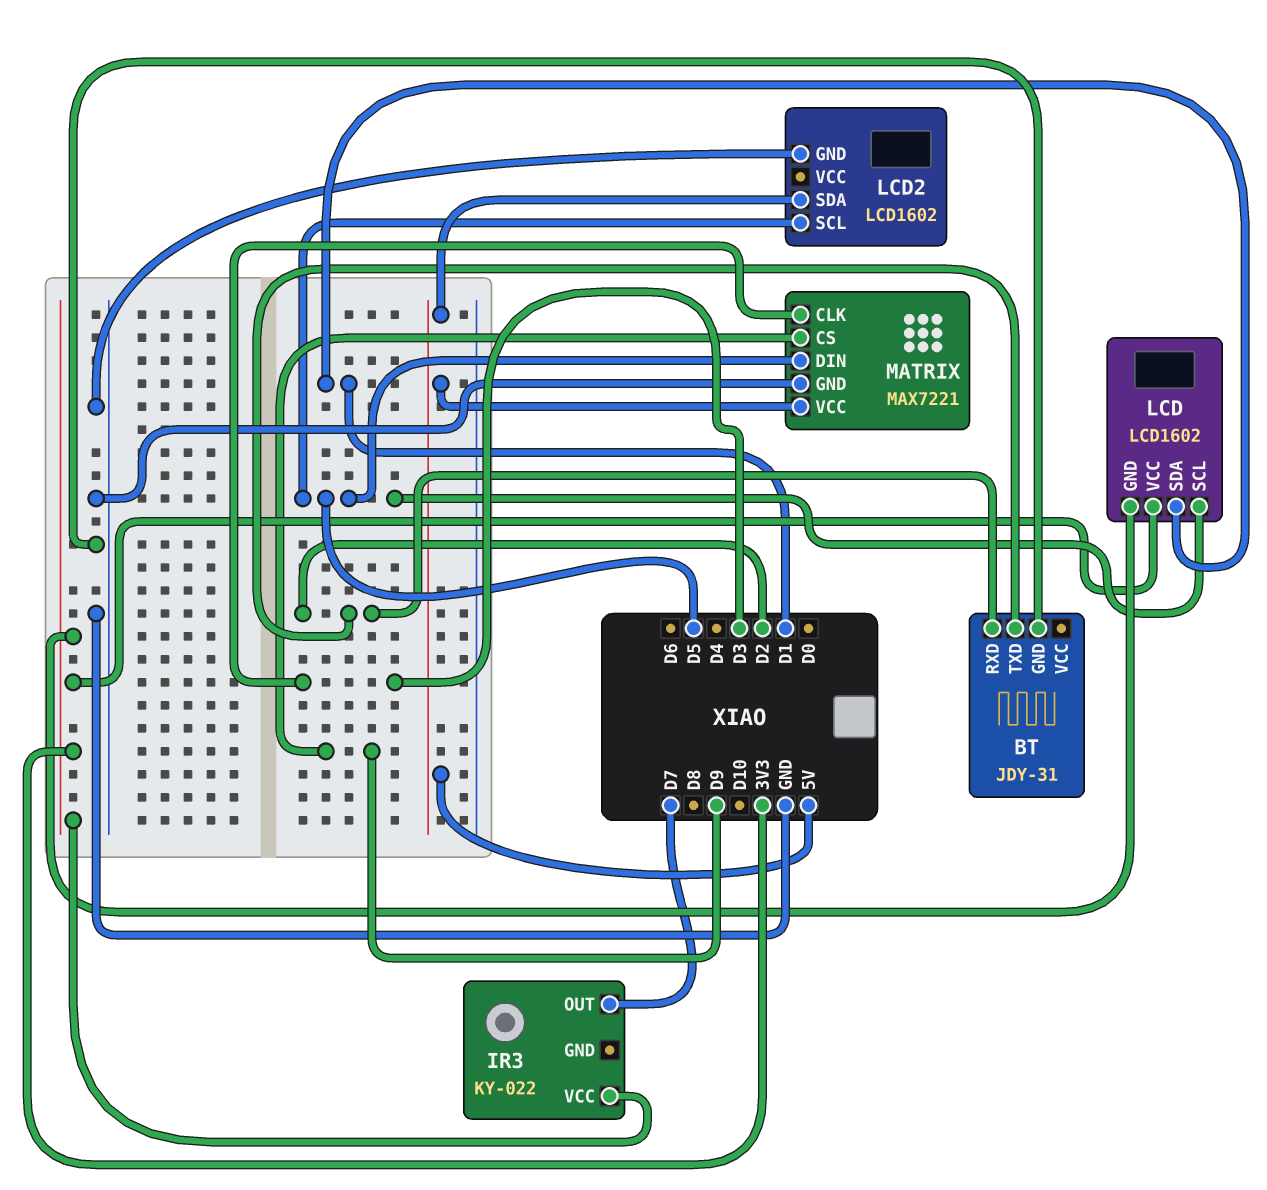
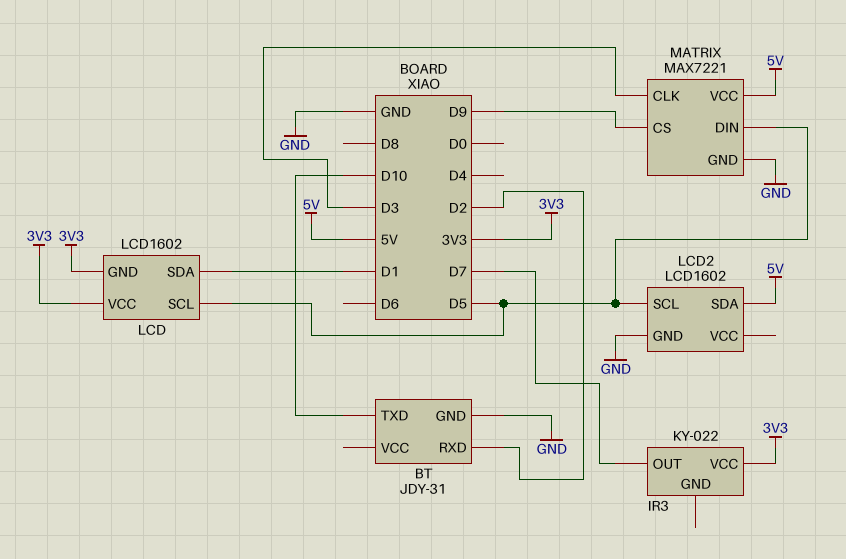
BT pin TXD: D2 -> D10

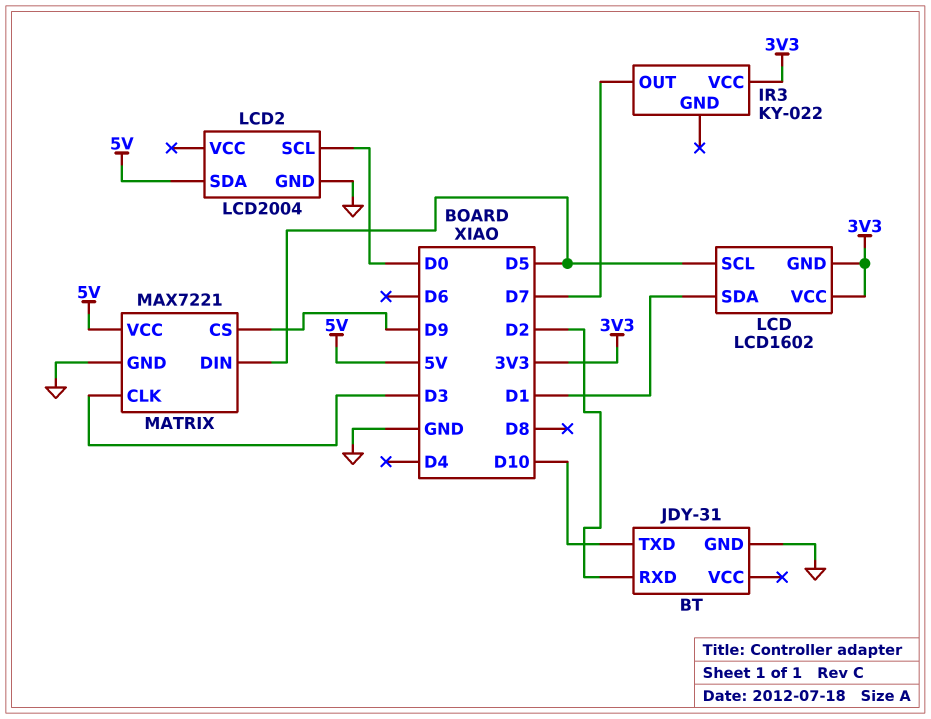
LCD2: LCD1602 -> LCD2004
LCD2 pin SCL: D5 -> D0

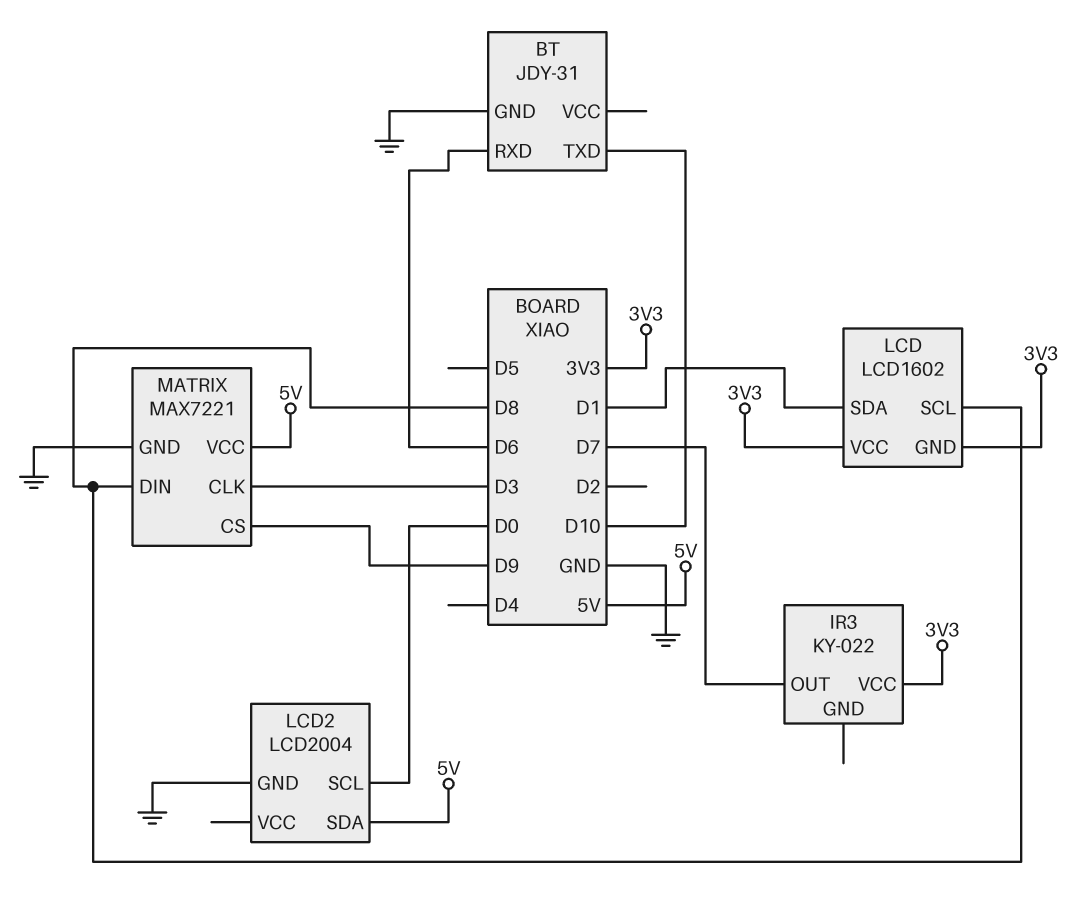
BT pin RXD: D2 -> D6
LCD pin SCL: D5 -> D8
MATRIX pin DIN: D5 -> D8

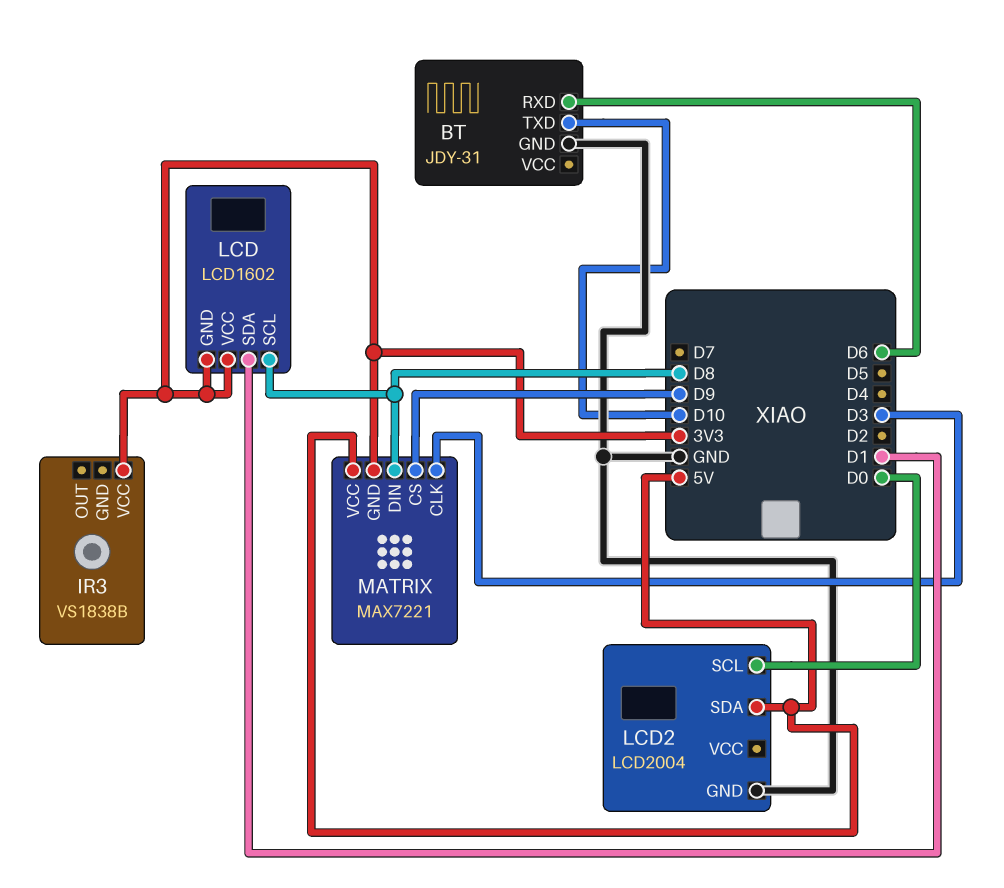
IR3: KY-022 -> VS1838B
IR3 pin OUT: D7 -> none
MATRIX pin GND: GND -> 3V3

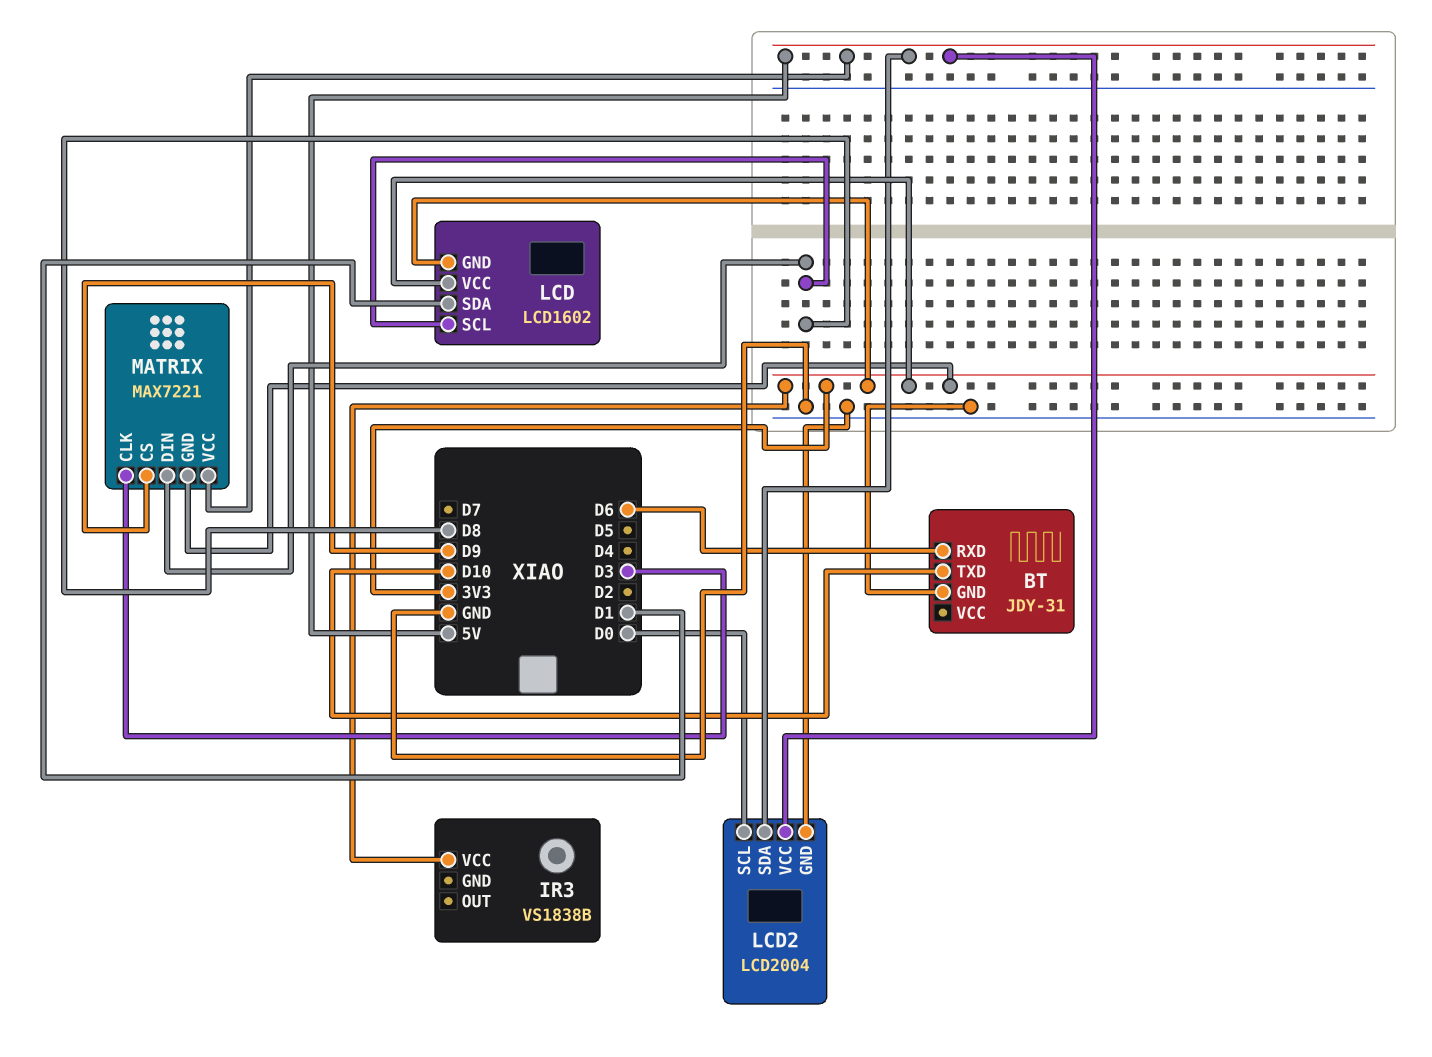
LCD2 pin VCC: none -> 5V

